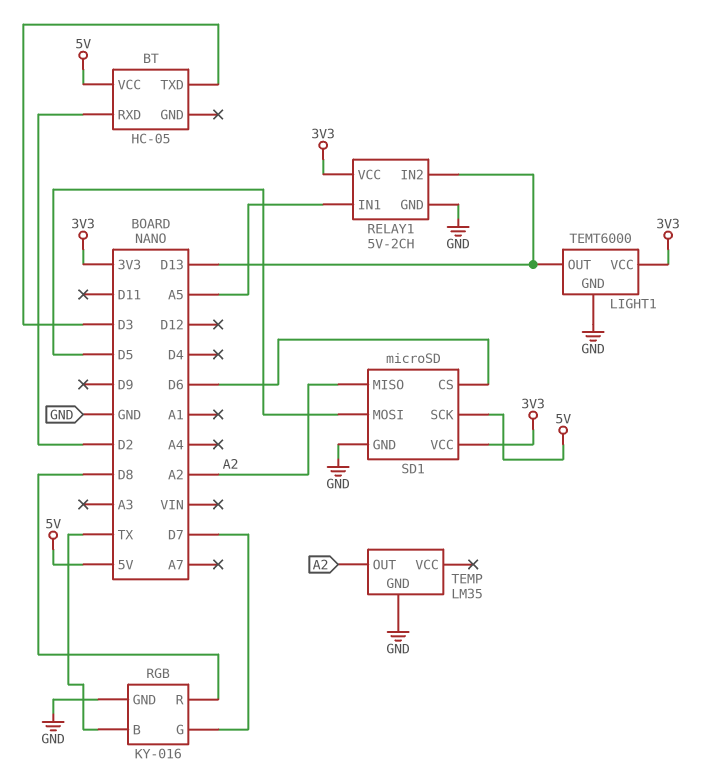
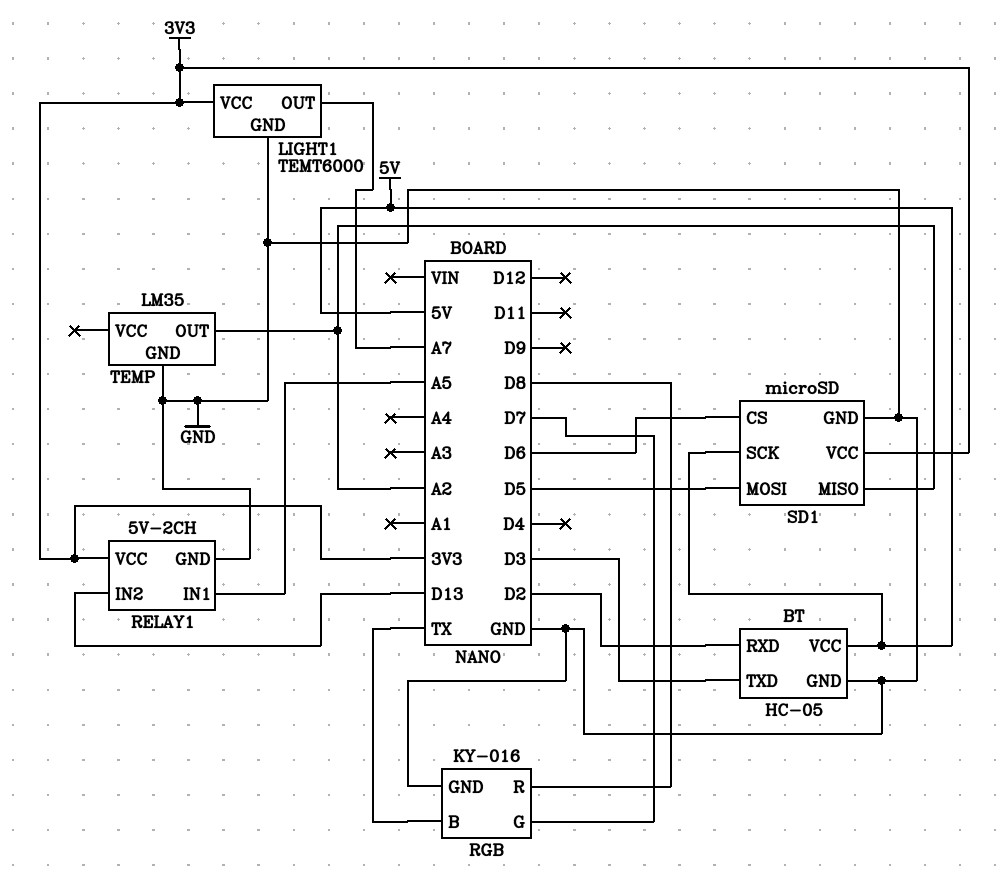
BT pin GND: none -> GND
LIGHT1 pin OUT: D13 -> A7

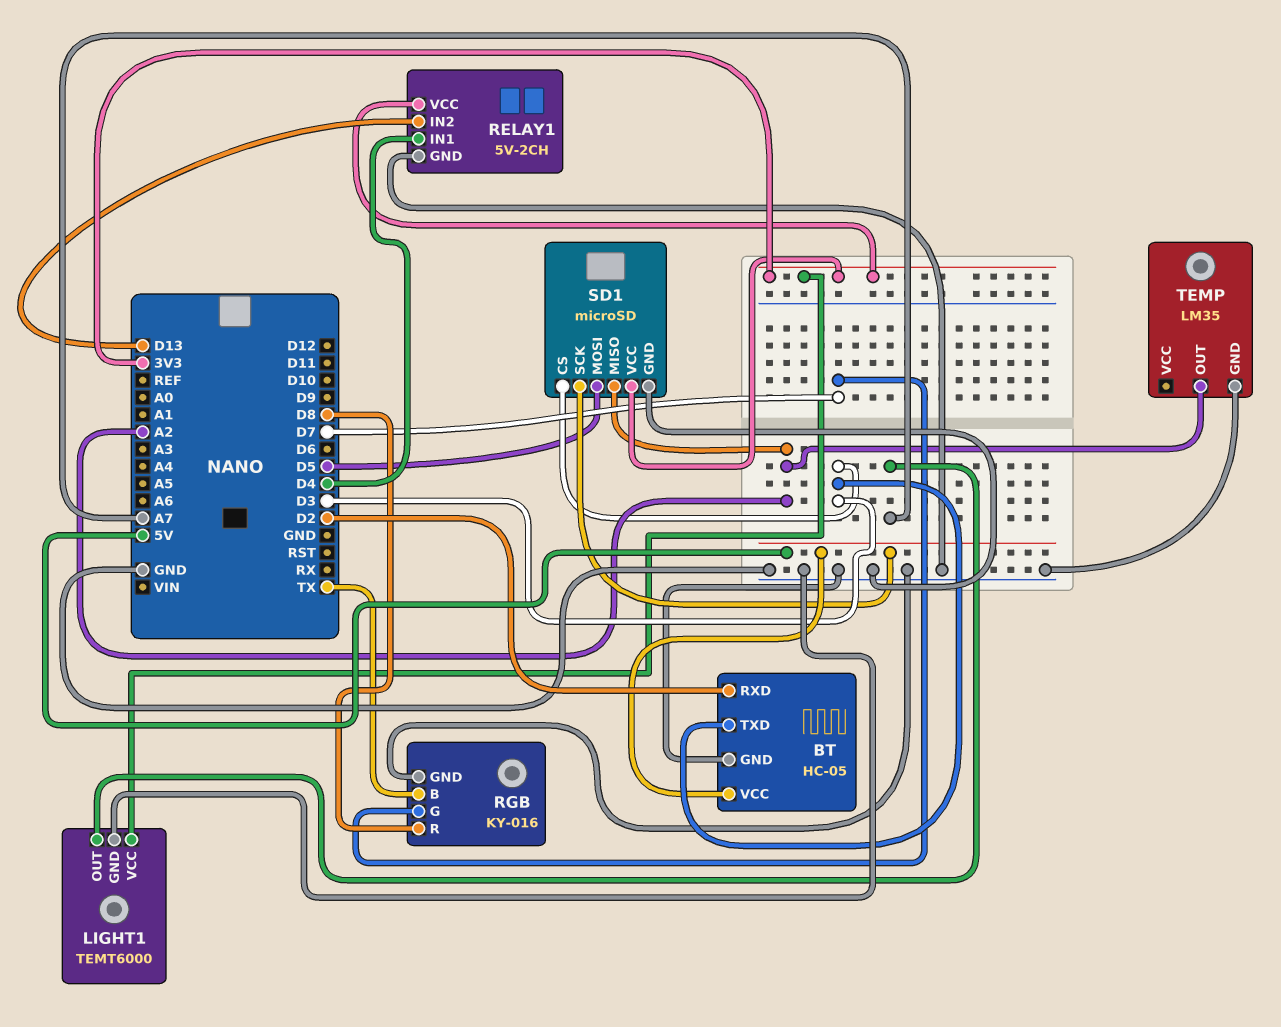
RELAY1 pin IN1: A5 -> D4
SD1 pin CS: D6 -> D3

